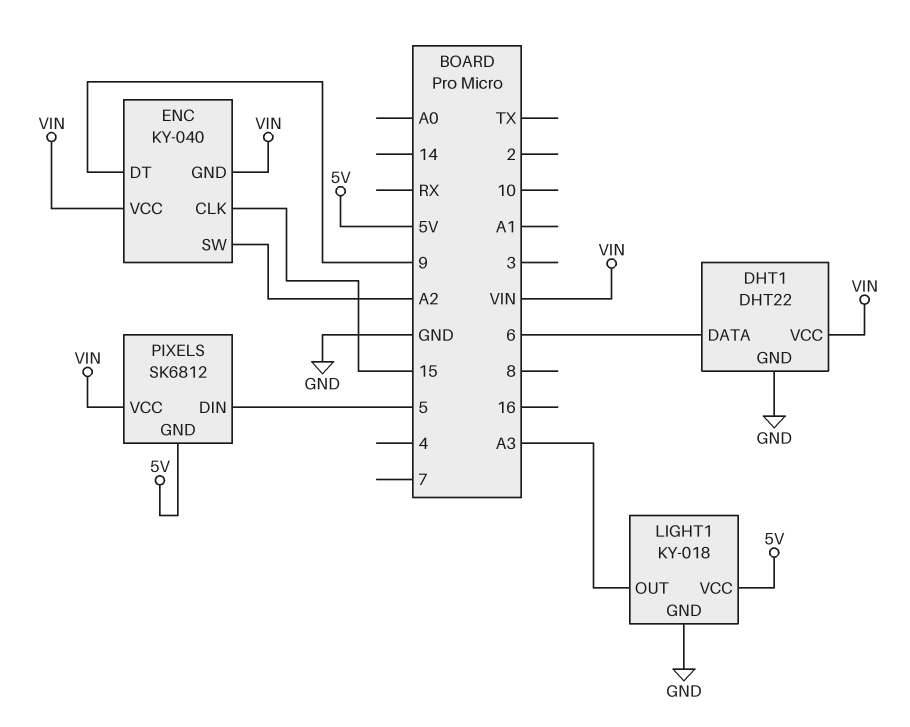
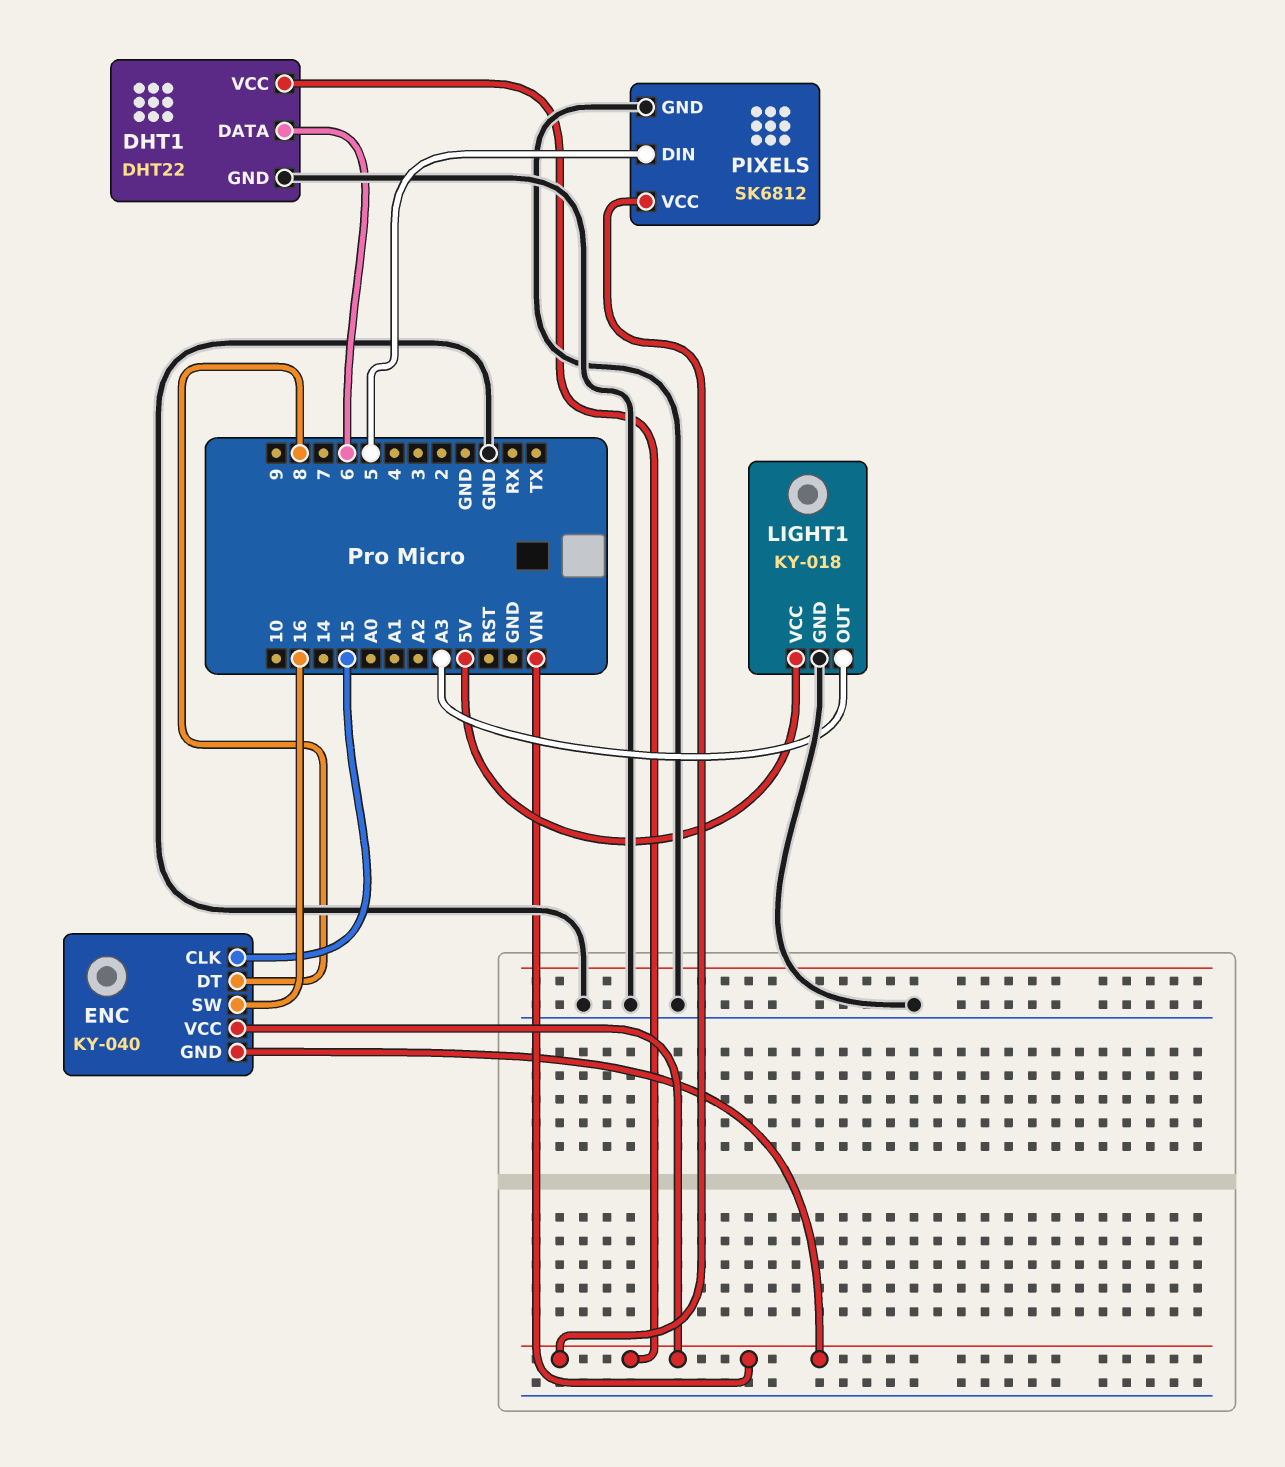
ENC pin DT: 9 -> 8
ENC pin SW: A2 -> 16
PIXELS pin GND: 5V -> GND

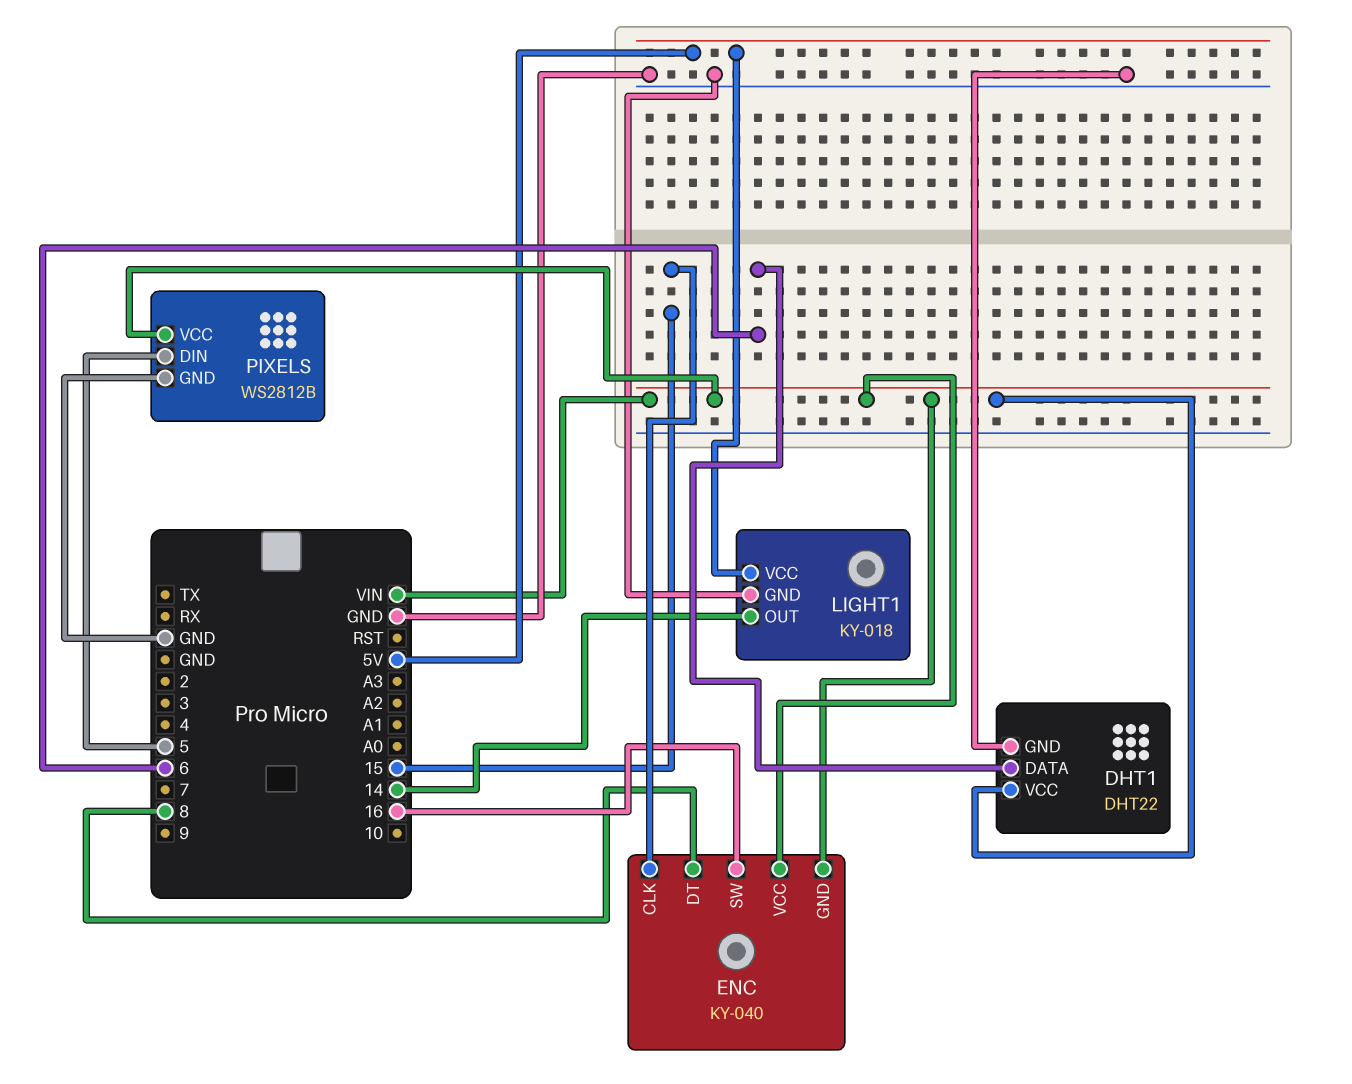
LIGHT1 pin OUT: A3 -> 14
PIXELS: SK6812 -> WS2812B

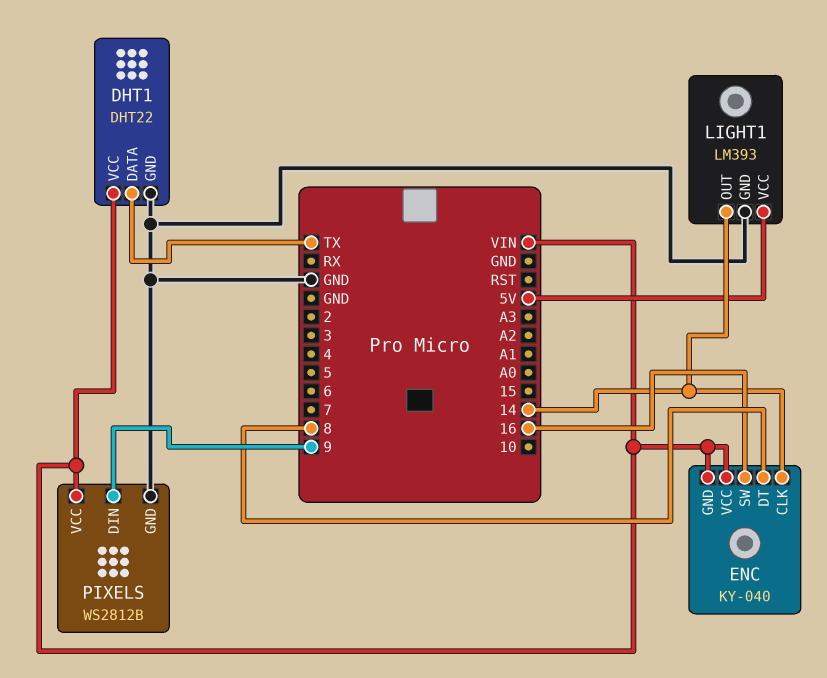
DHT1 pin DATA: 6 -> TX
ENC pin CLK: 15 -> 14
LIGHT1: KY-018 -> LM393
PIXELS pin DIN: 5 -> 9

